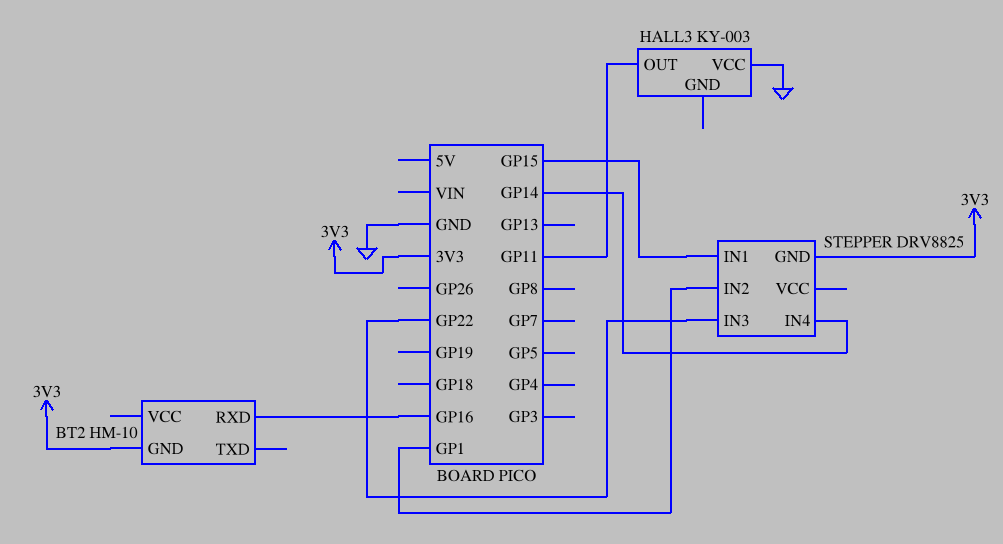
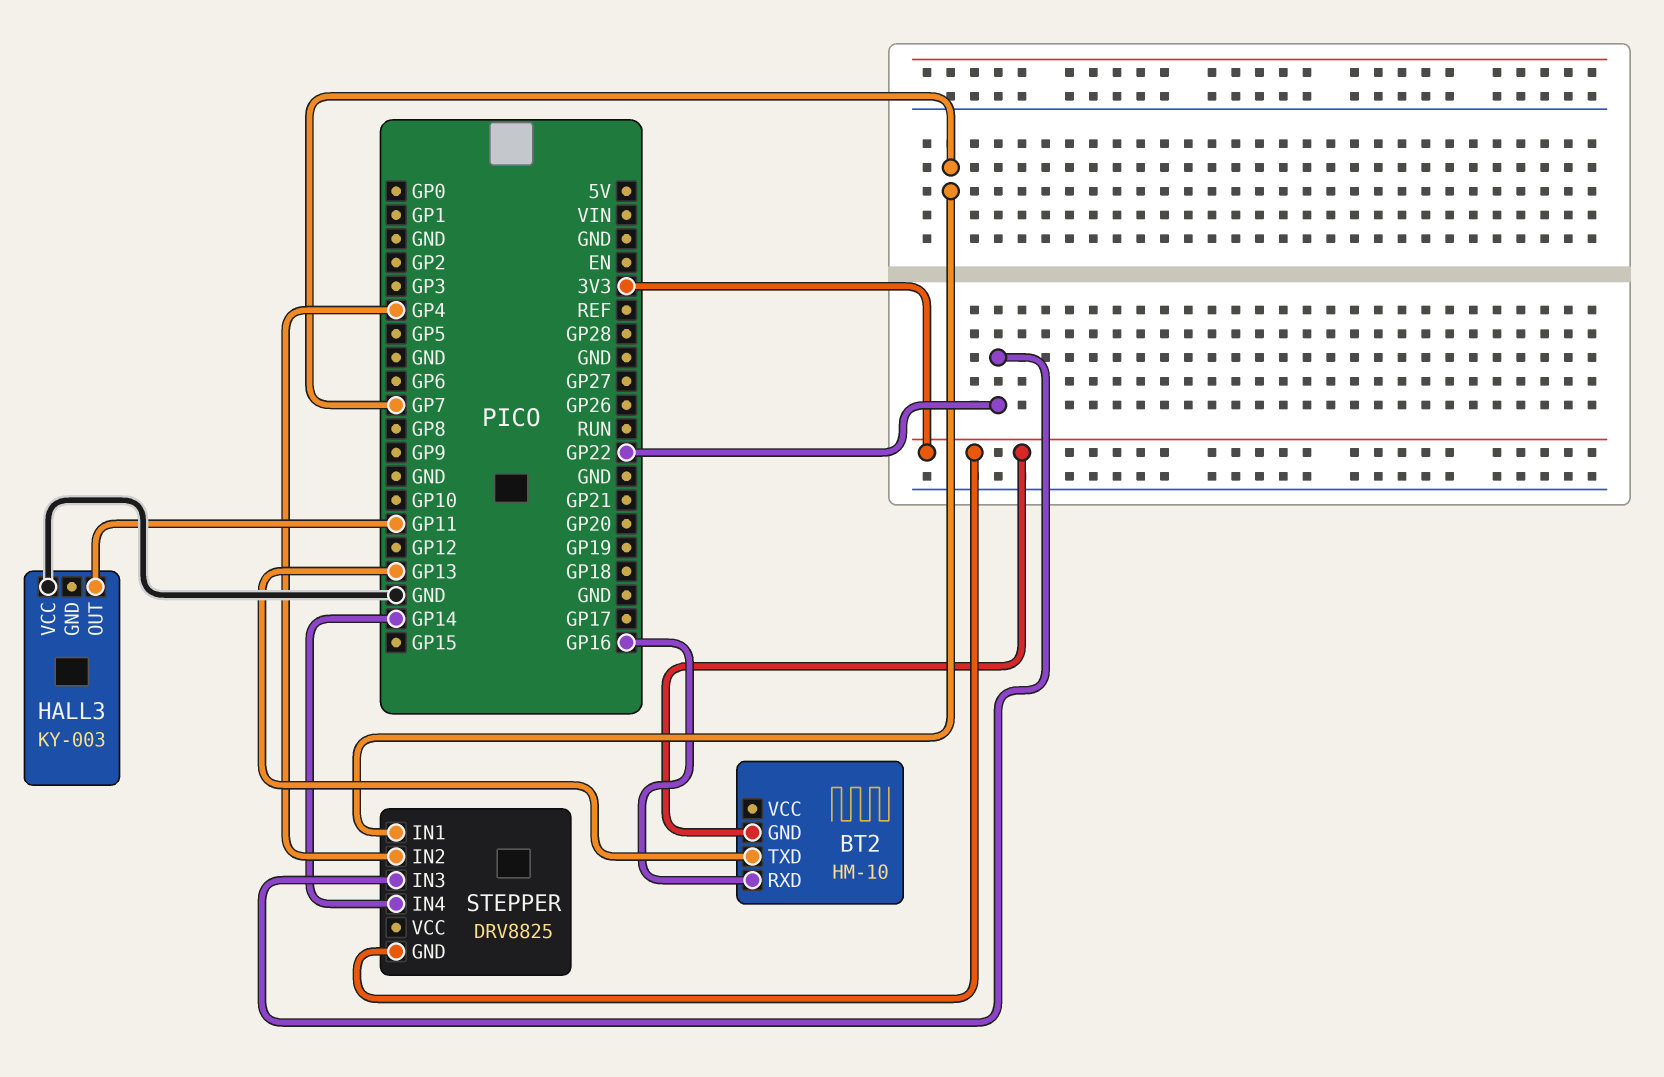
BT2 pin TXD: none -> GP13
STEPPER pin IN1: GP15 -> GP7
STEPPER pin IN2: GP1 -> GP4

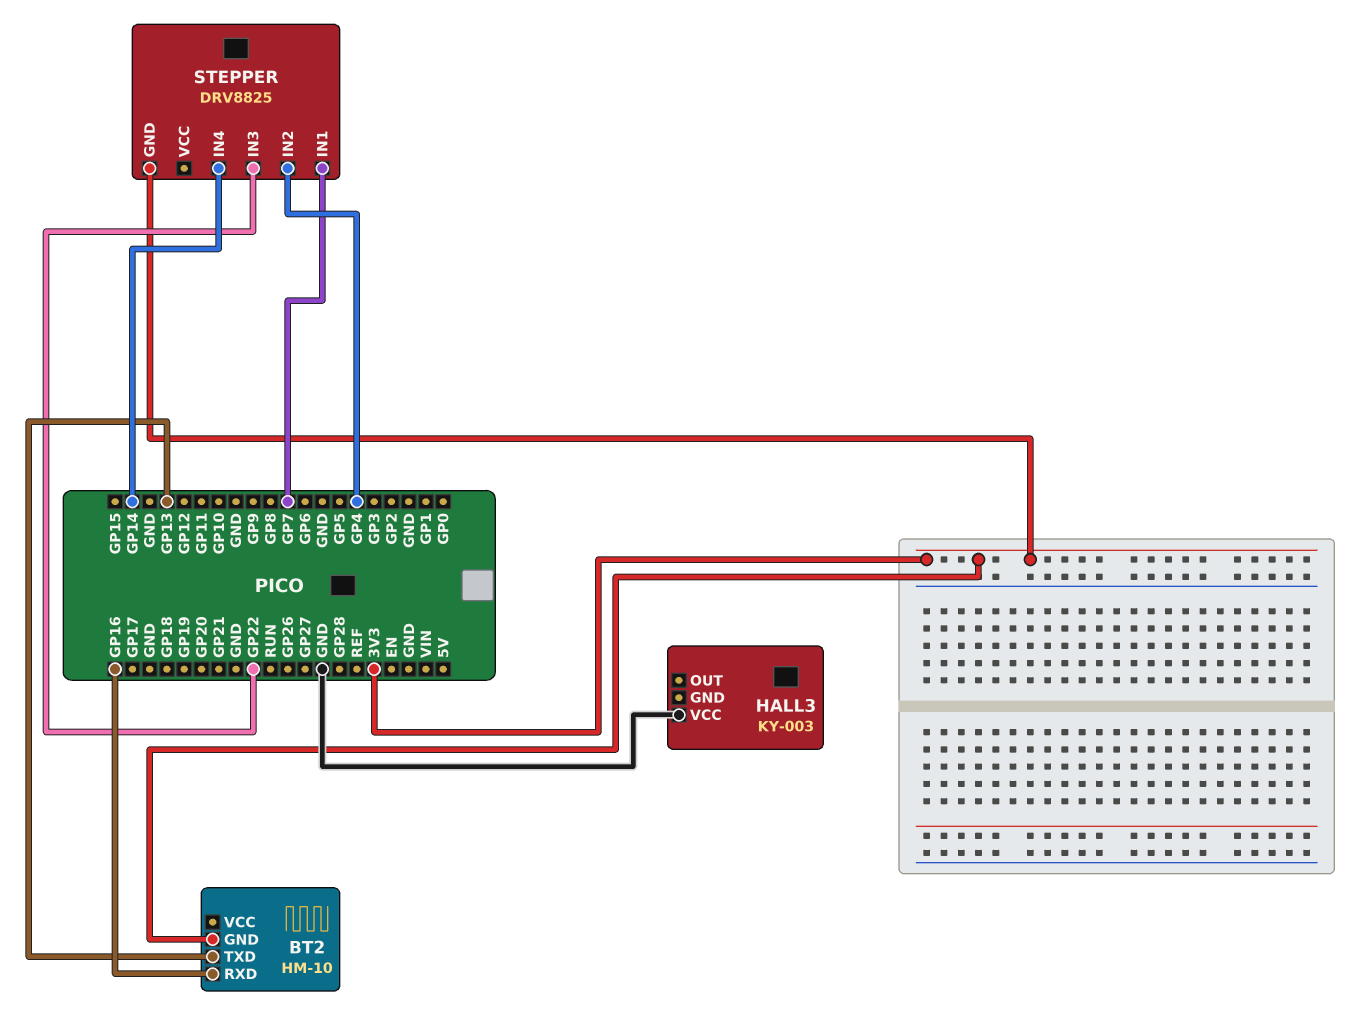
HALL3 pin OUT: GP11 -> none

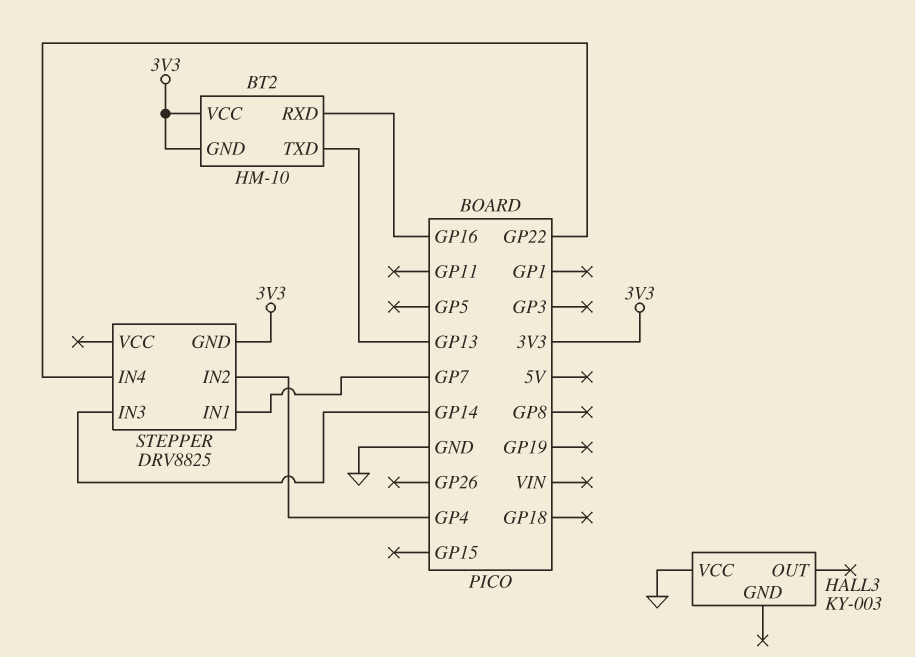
BT2 pin VCC: none -> 3V3
STEPPER pin IN3: GP22 -> GP14
STEPPER pin IN4: GP14 -> GP22

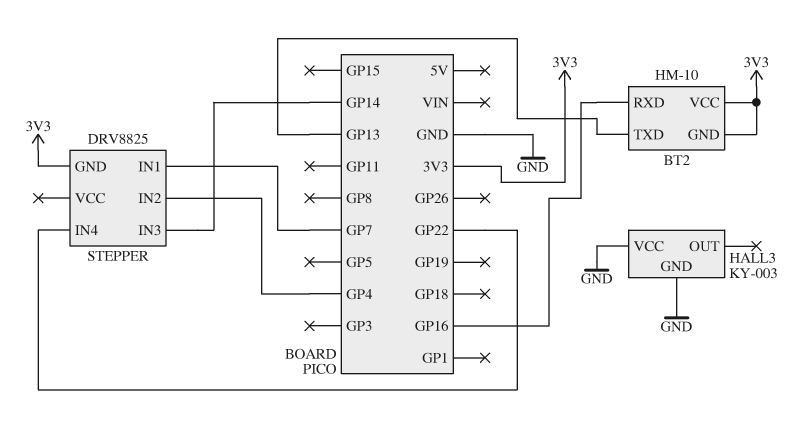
HALL3 pin GND: none -> GND

